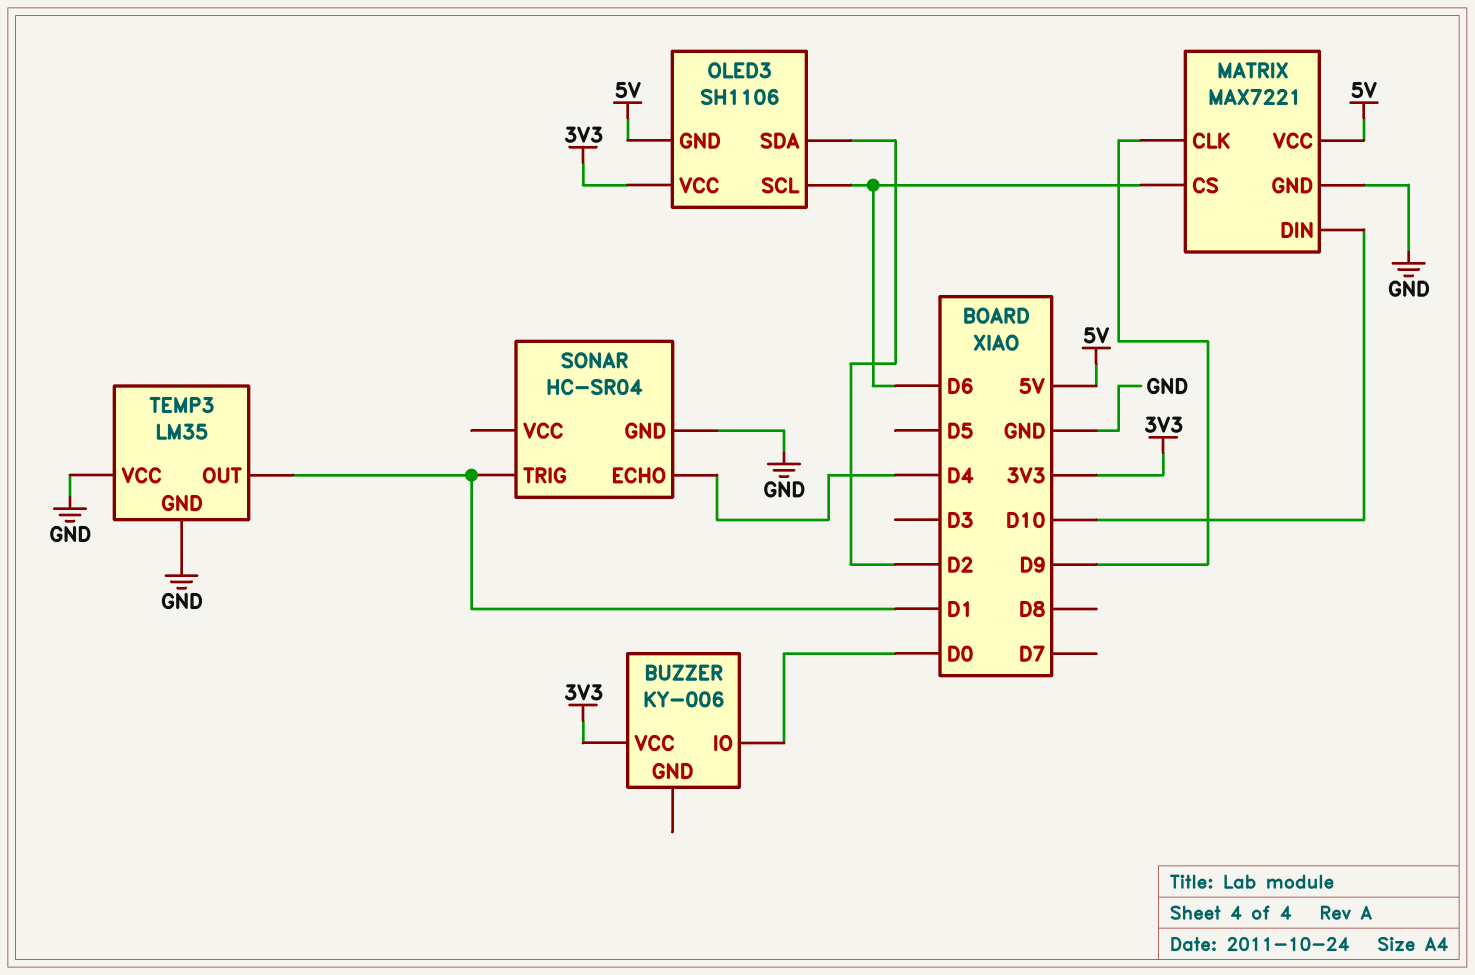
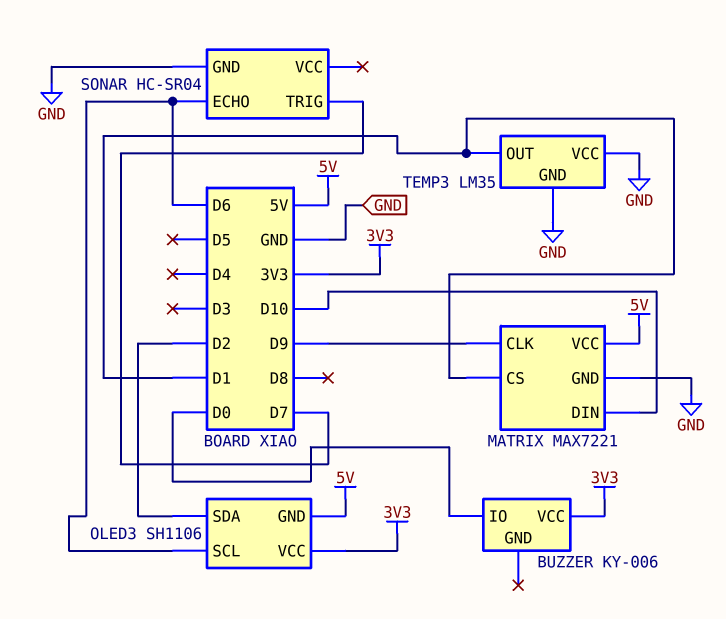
MATRIX pin CS: D6 -> D1
SONAR pin ECHO: D4 -> D6
SONAR pin TRIG: D1 -> D7

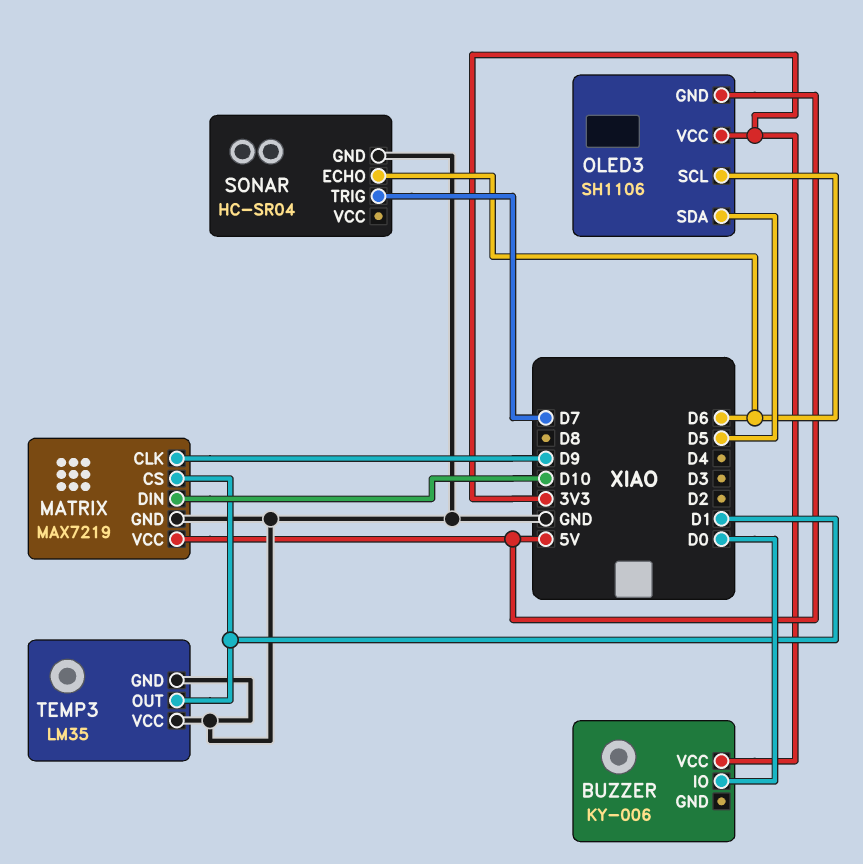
MATRIX: MAX7221 -> MAX7219
OLED3 pin SDA: D2 -> D5

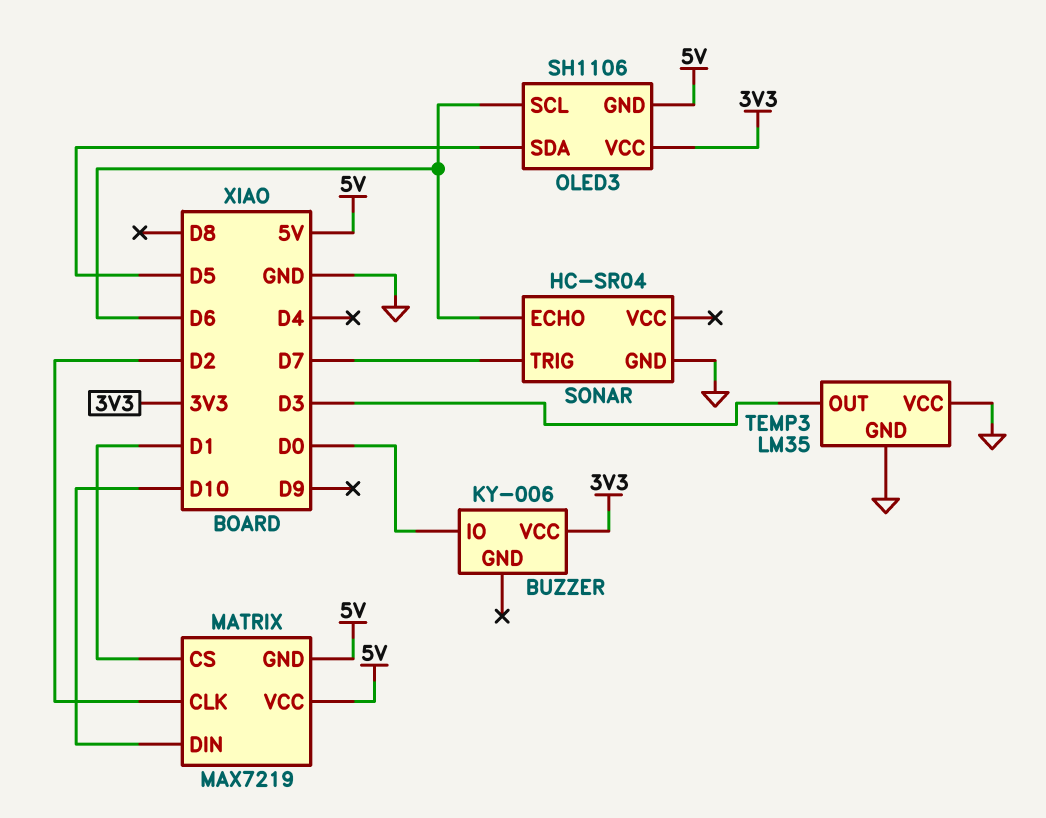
MATRIX pin CLK: D9 -> D2
MATRIX pin GND: GND -> 5V
TEMP3 pin OUT: D1 -> D3

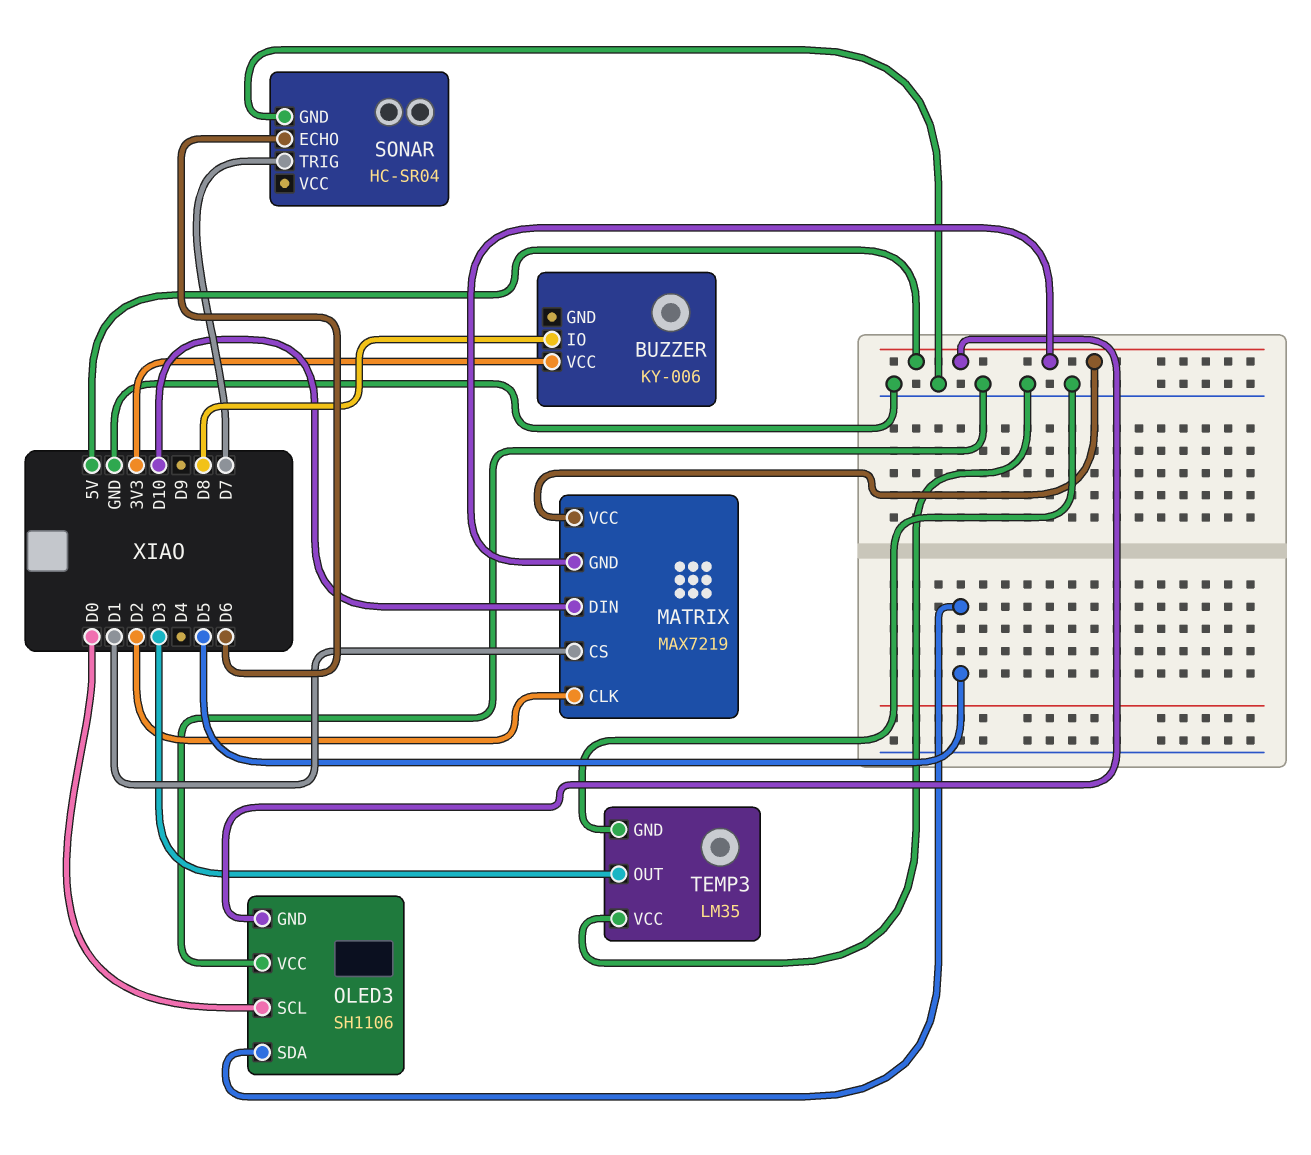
BUZZER pin IO: D0 -> D8
OLED3 pin SCL: D6 -> D0
OLED3 pin VCC: 3V3 -> GND

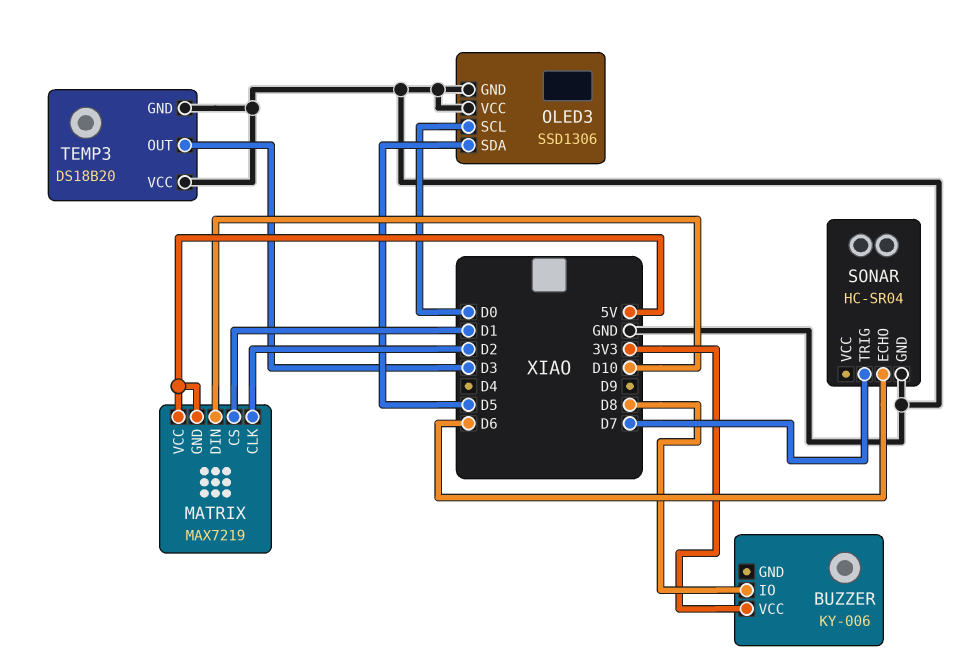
OLED3: SH1106 -> SSD1306
OLED3 pin GND: 5V -> GND
TEMP3: LM35 -> DS18B20

